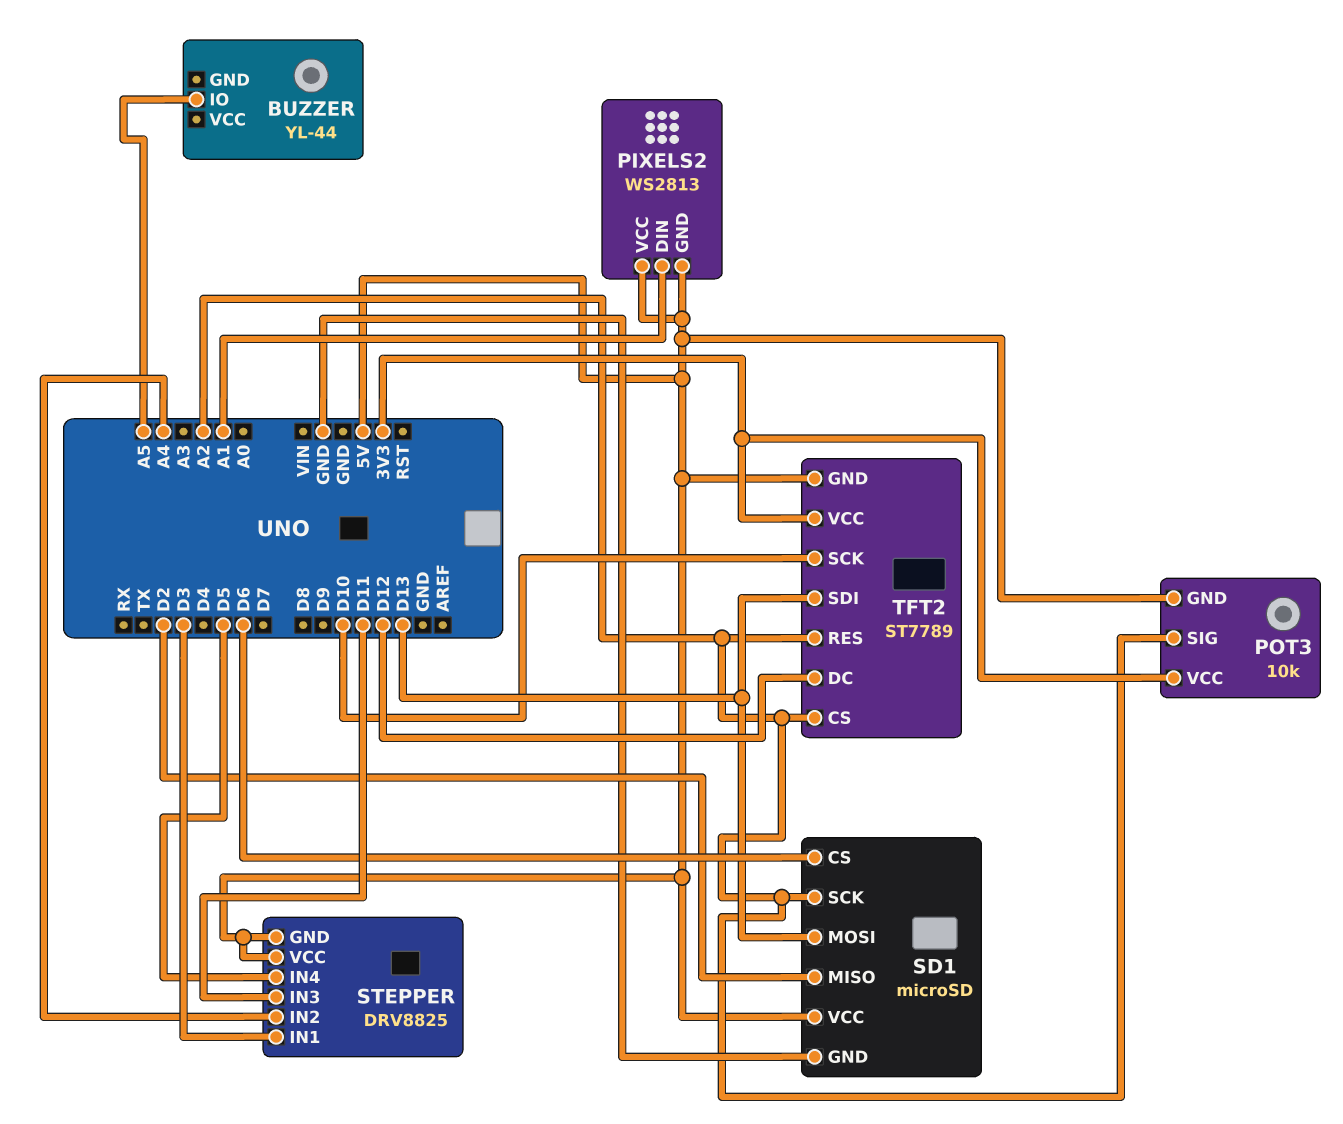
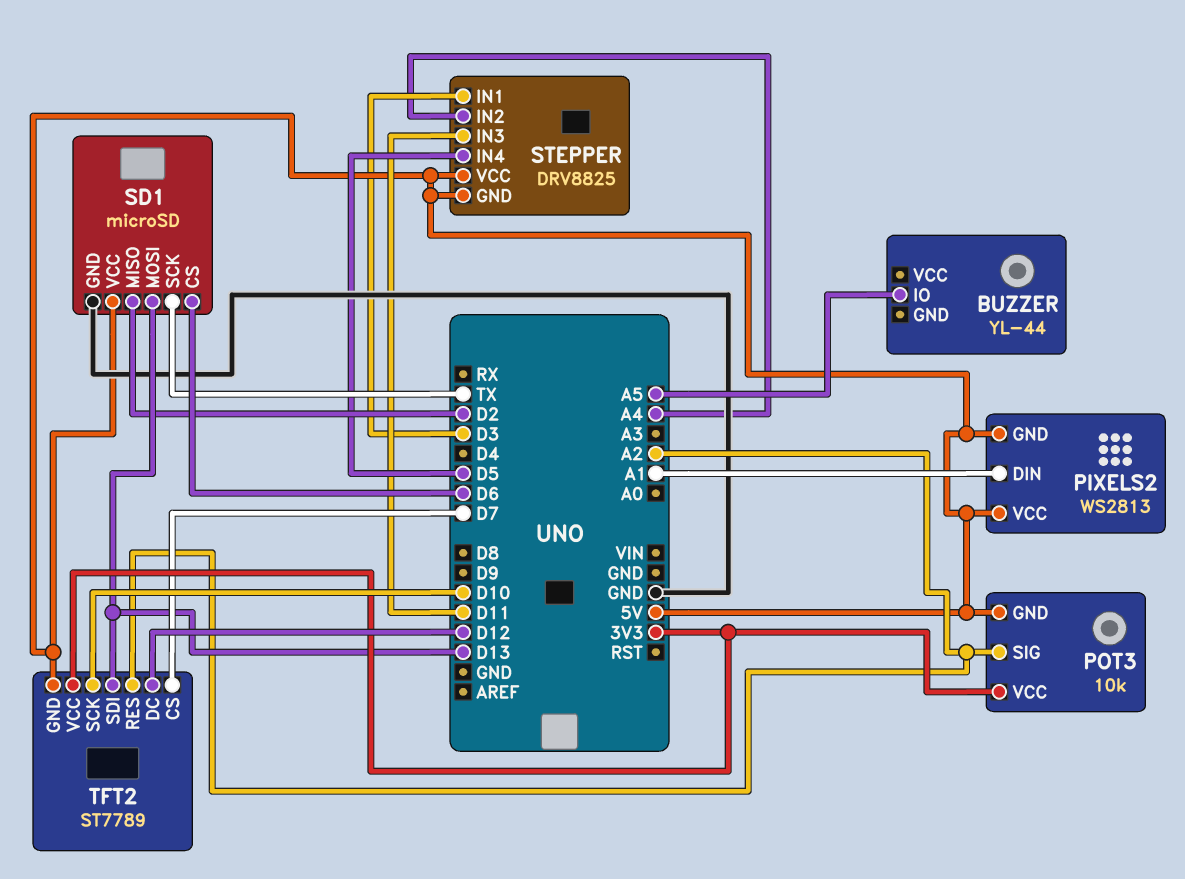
SD1 pin SCK: A2 -> TX
TFT2 pin CS: A2 -> D7

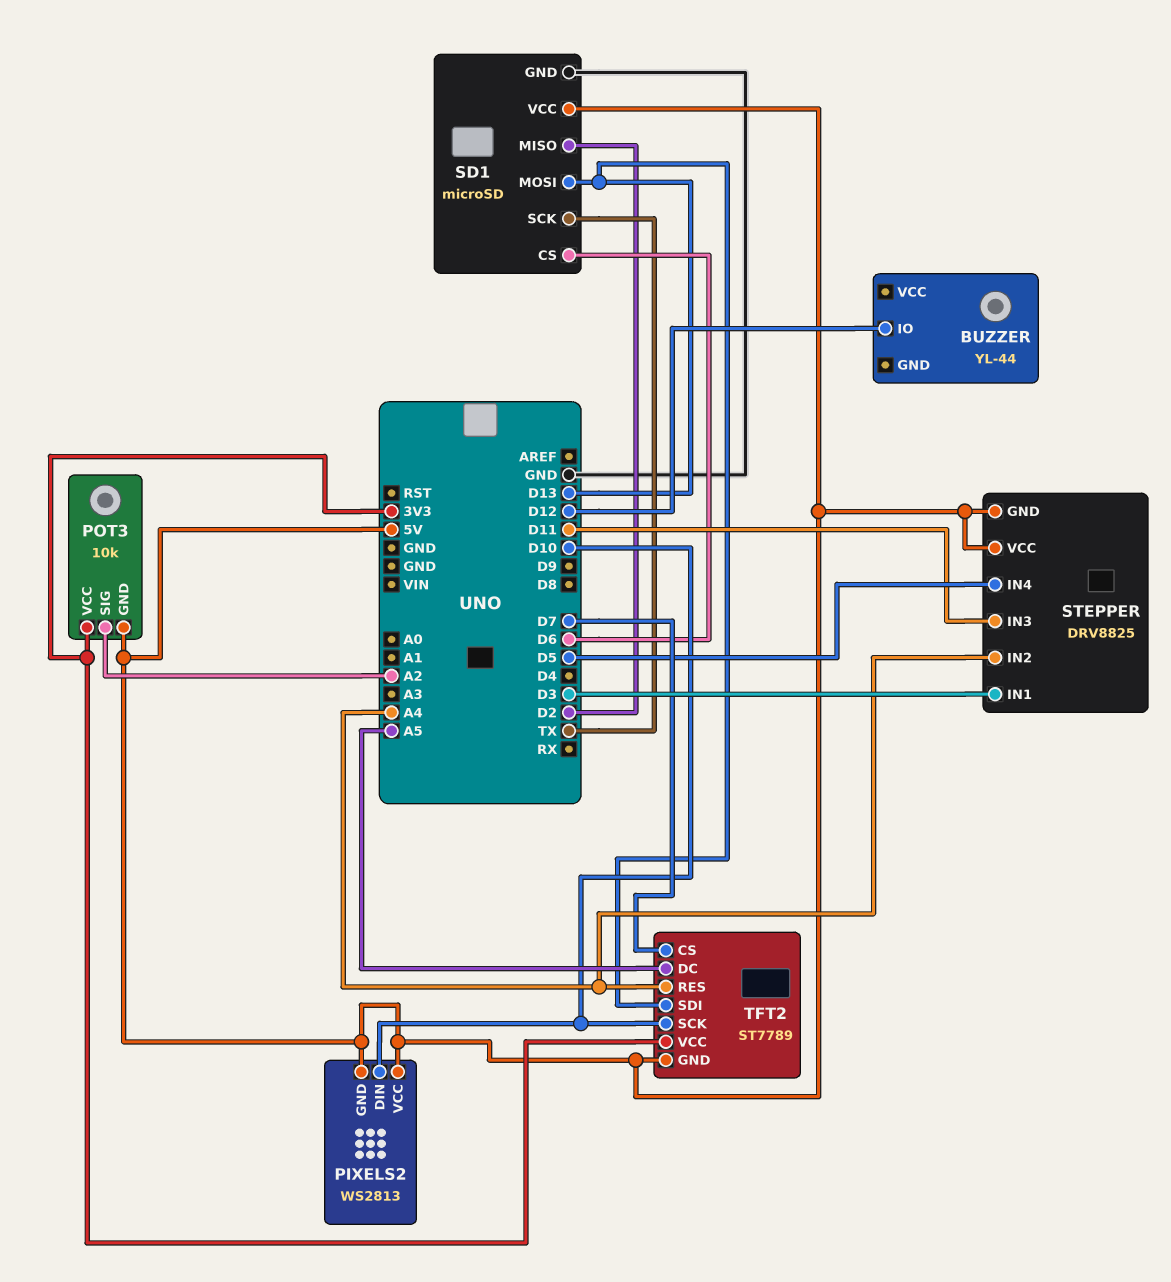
BUZZER pin IO: A5 -> D12
PIXELS2 pin DIN: A1 -> D10
TFT2 pin DC: D12 -> A5
TFT2 pin RES: A2 -> A4

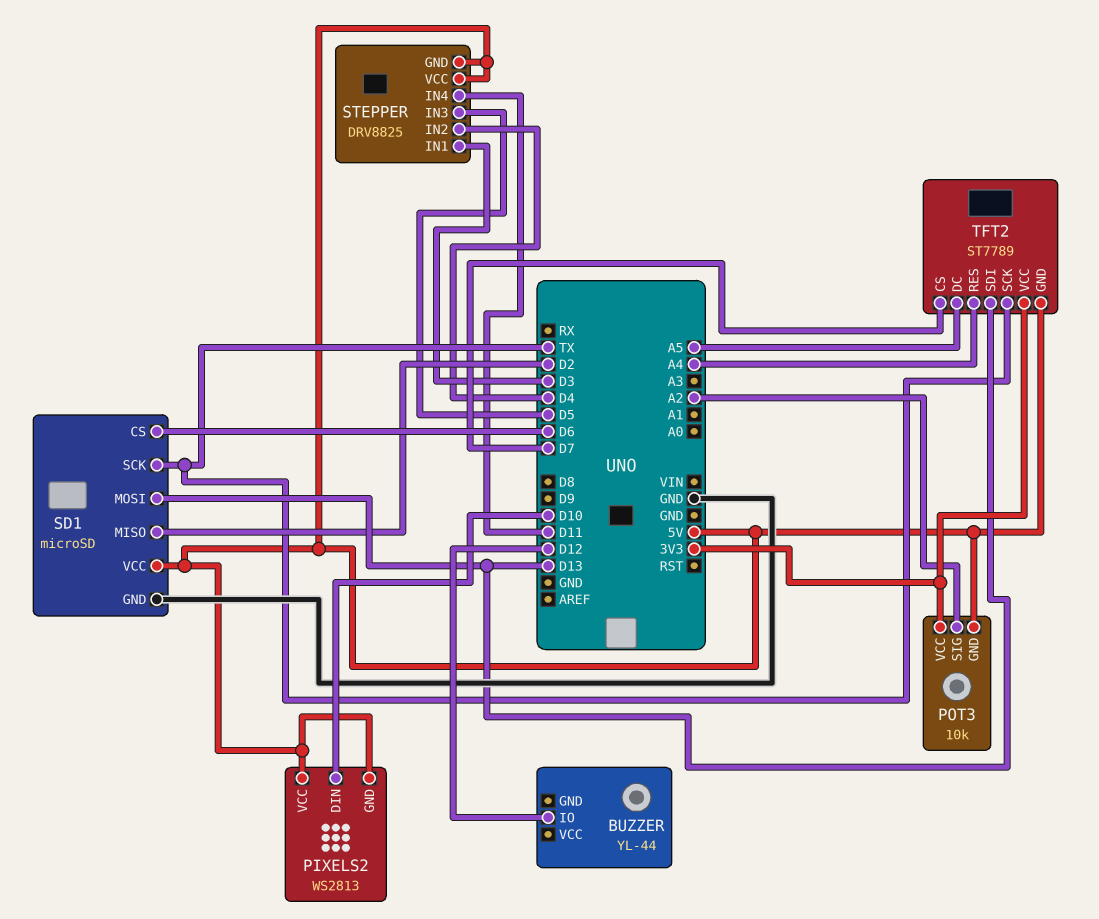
STEPPER pin IN2: A4 -> D4
STEPPER pin IN3: D11 -> D5
STEPPER pin IN4: D5 -> D11
TFT2 pin SCK: D10 -> TX

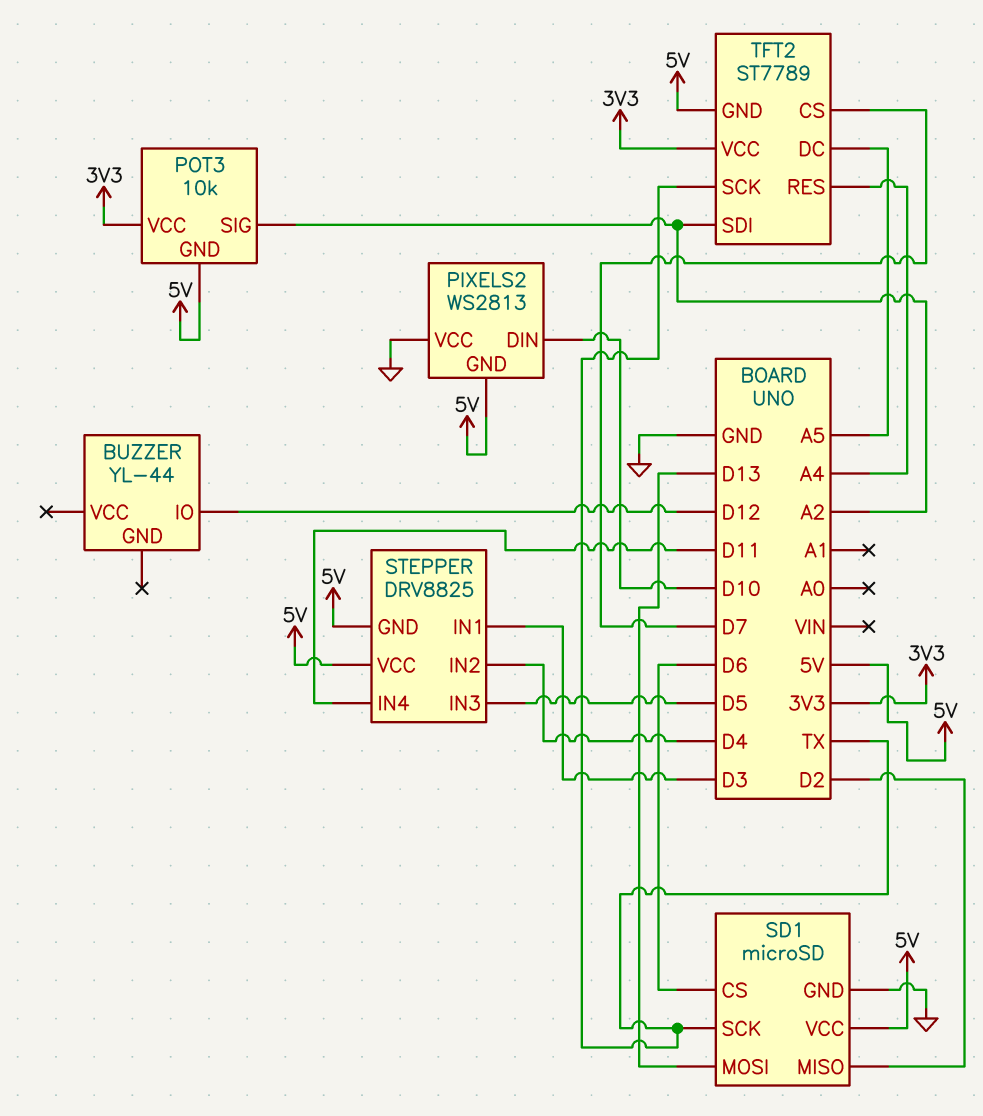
PIXELS2 pin VCC: 5V -> GND
TFT2 pin SDI: D13 -> A2

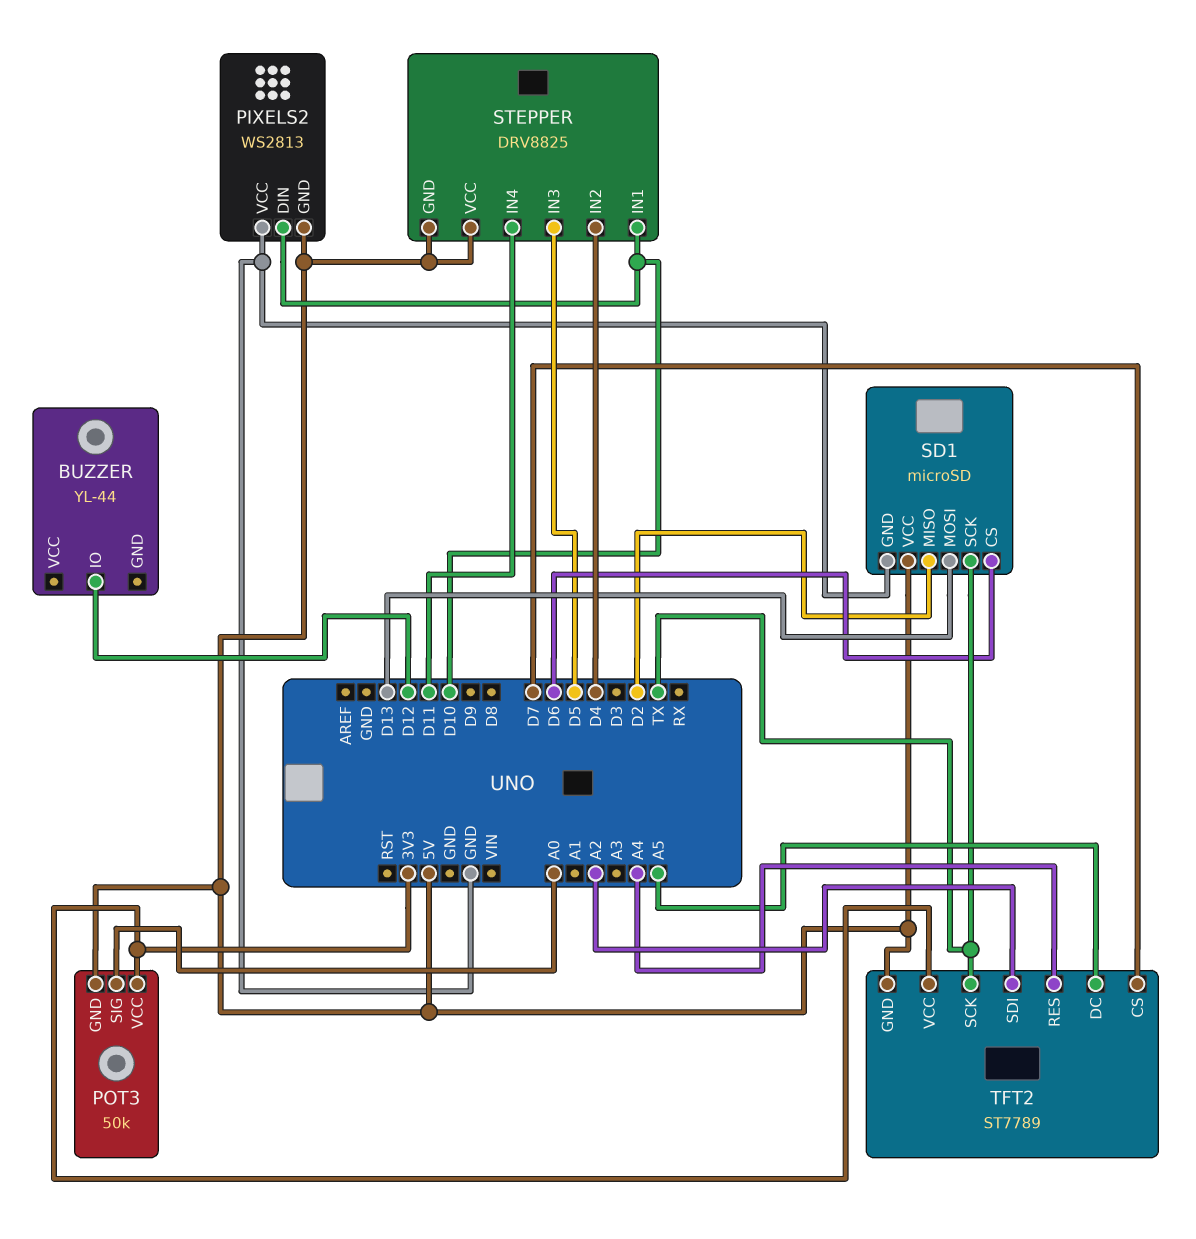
POT3: 10k -> 50k
POT3 pin SIG: A2 -> A0
STEPPER pin IN1: D3 -> D10

